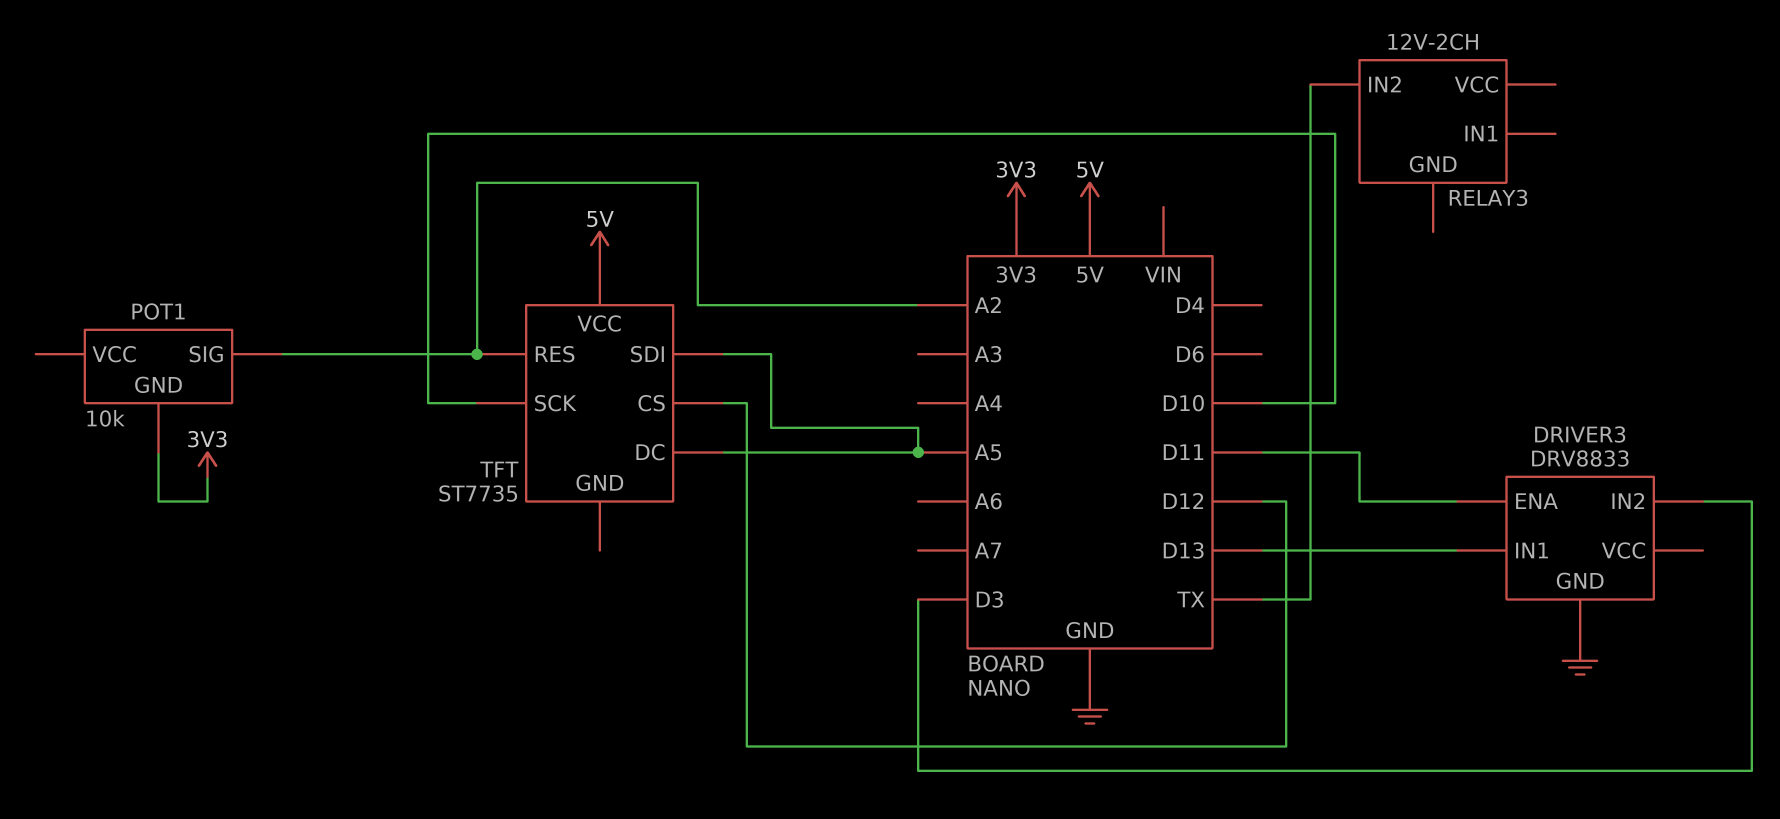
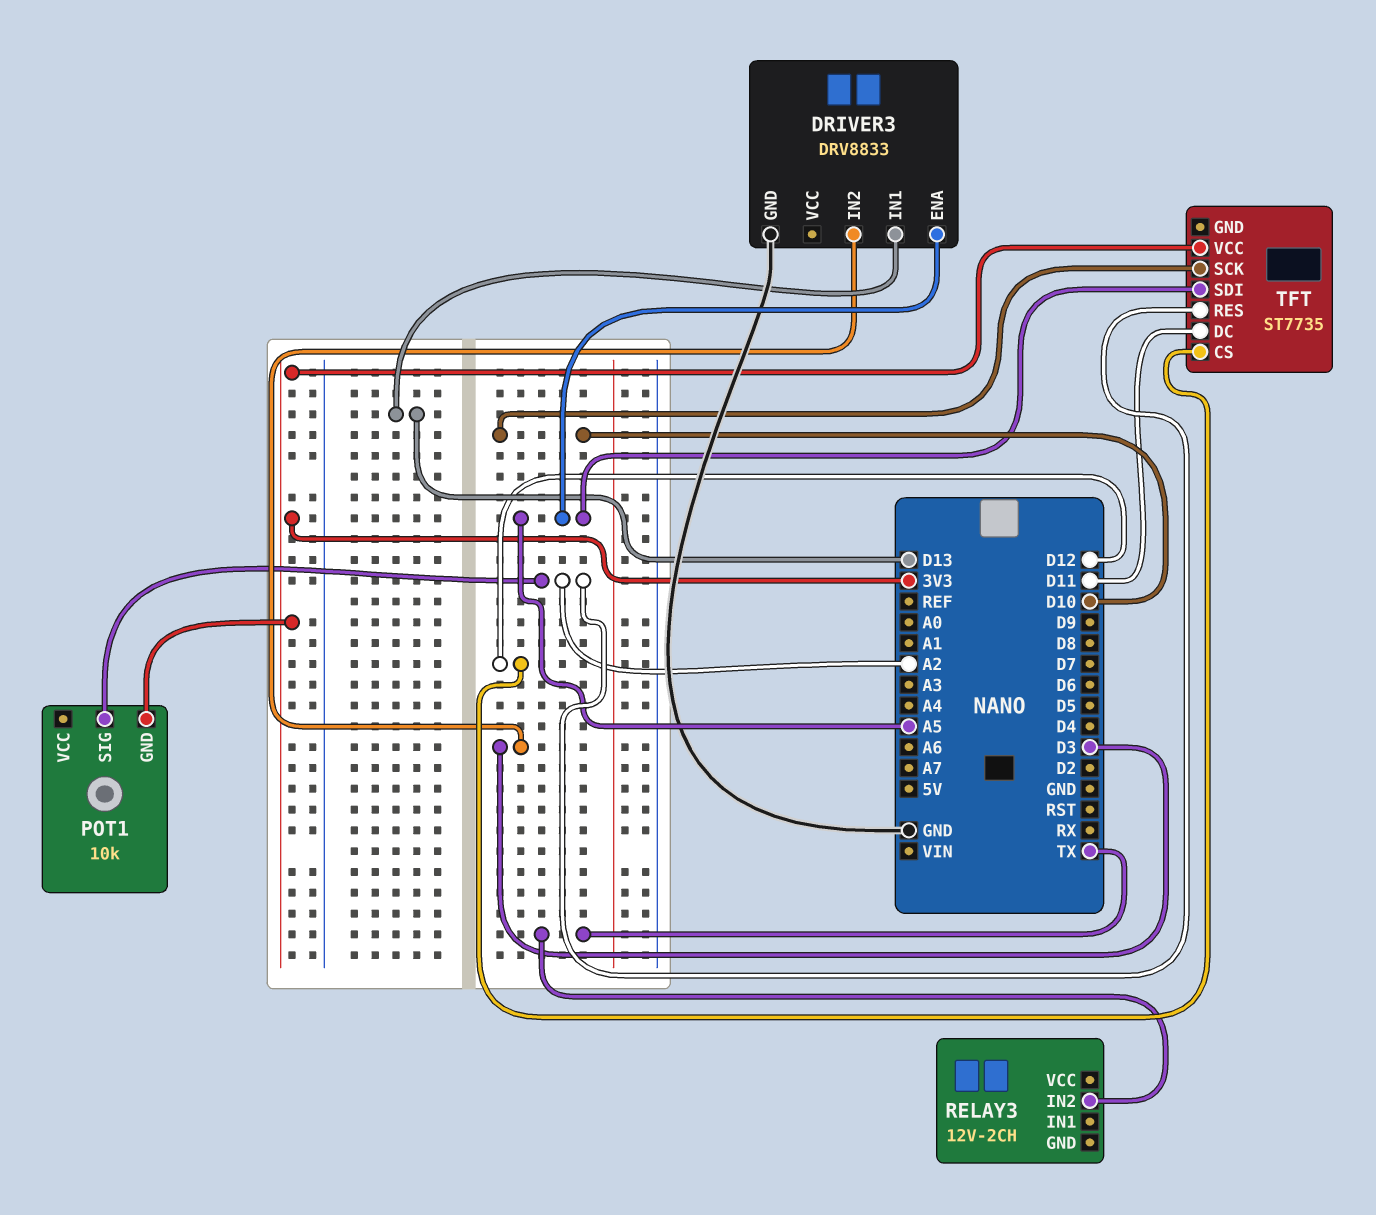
DRIVER3 pin ENA: D11 -> A5
TFT pin DC: A5 -> D11
TFT pin VCC: 5V -> 3V3

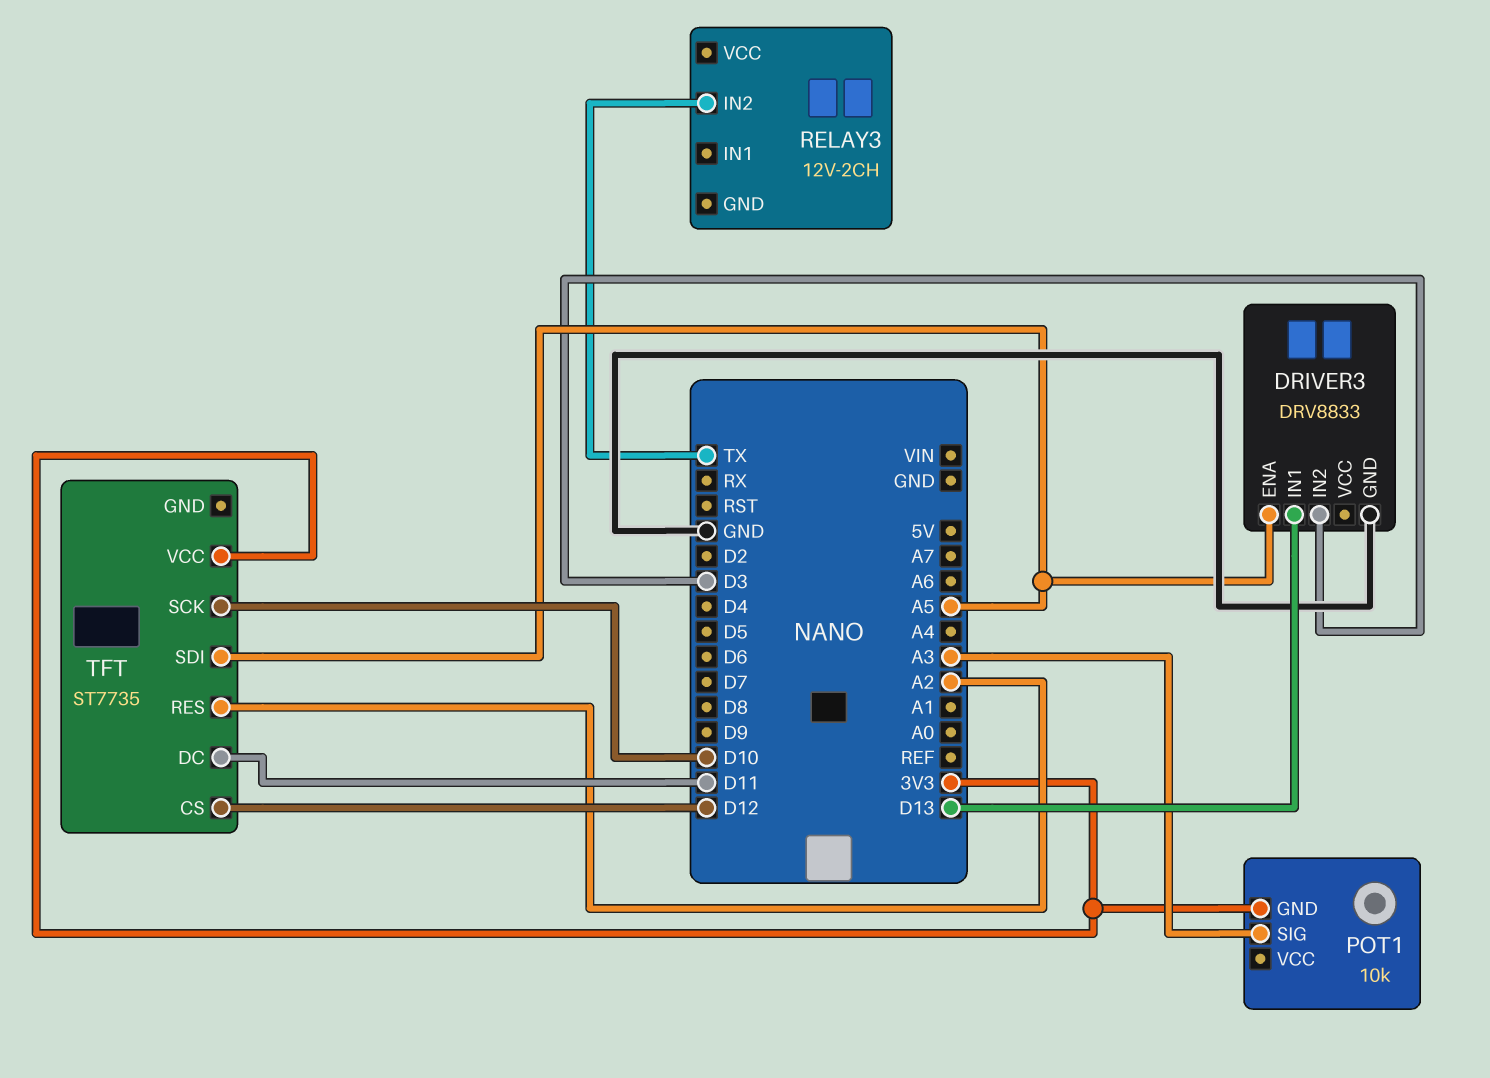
POT1 pin SIG: A2 -> A3

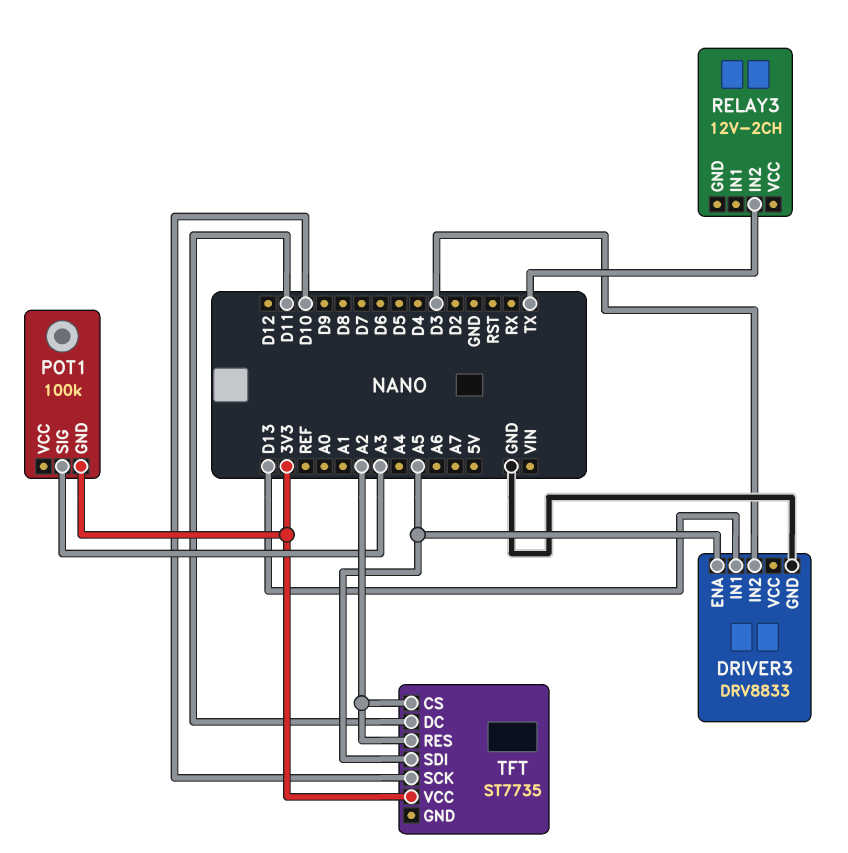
POT1: 10k -> 100k
TFT pin CS: D12 -> A2

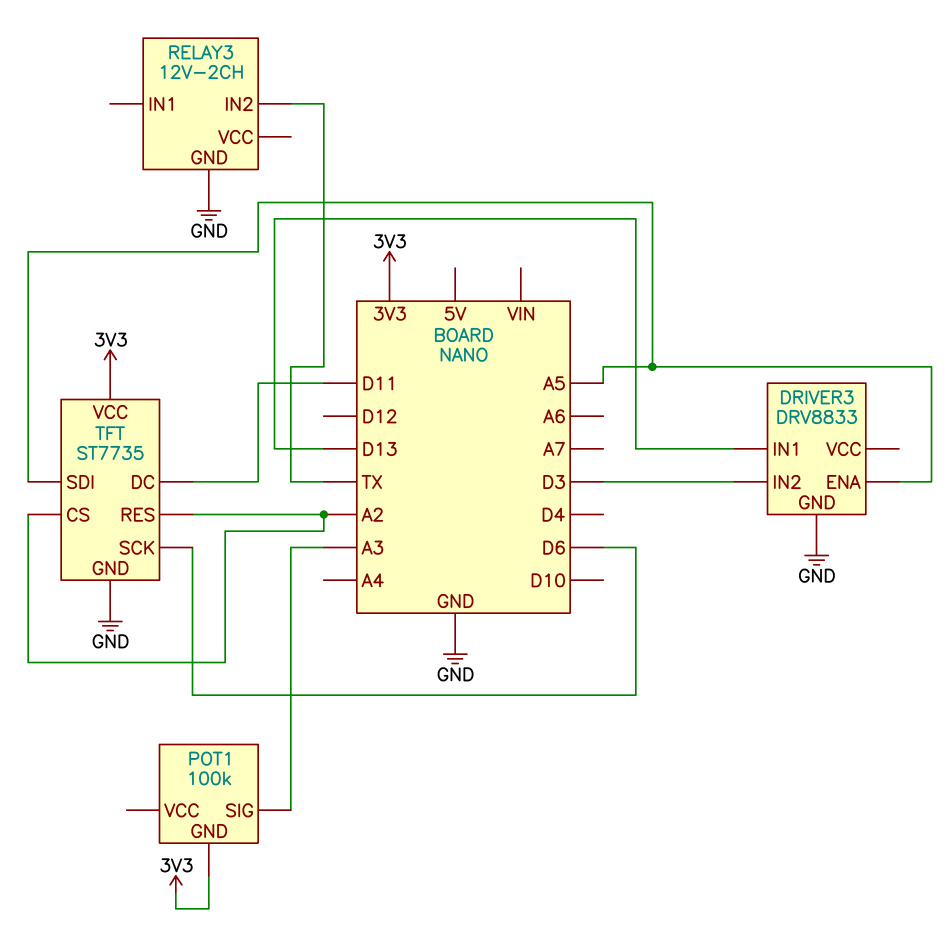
RELAY3 pin GND: none -> GND
TFT pin GND: none -> GND
TFT pin SCK: D10 -> D6

